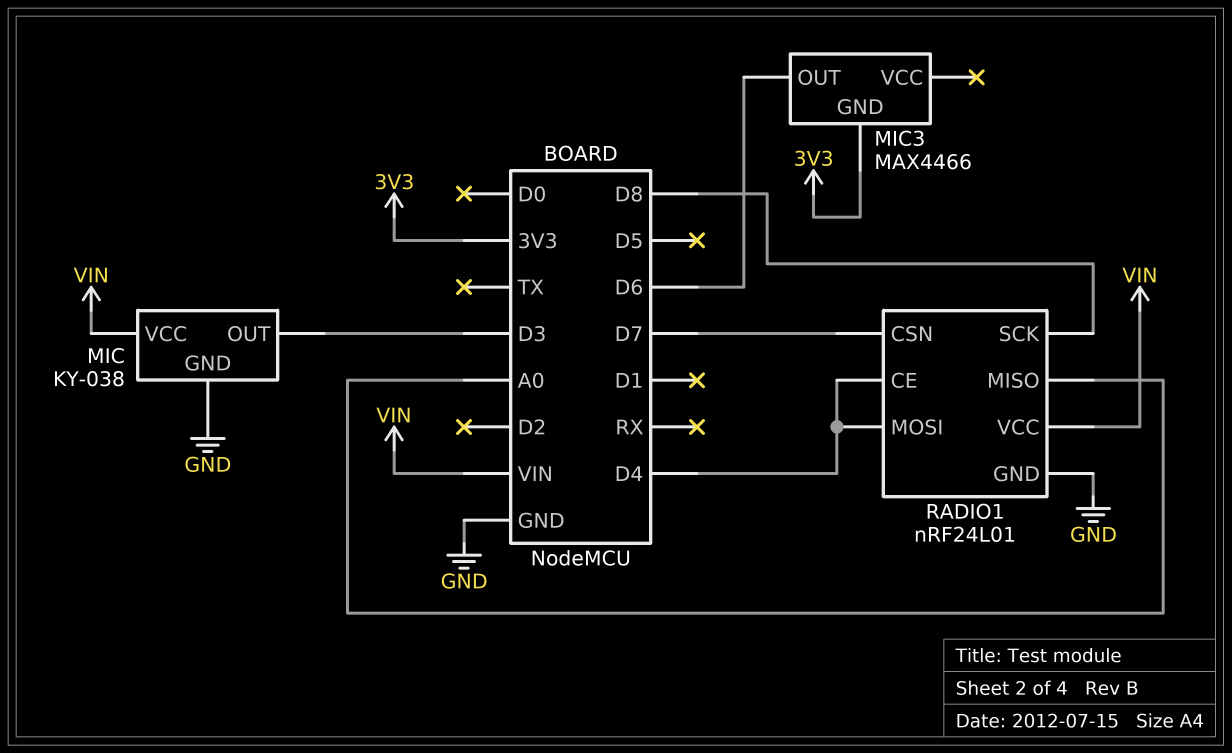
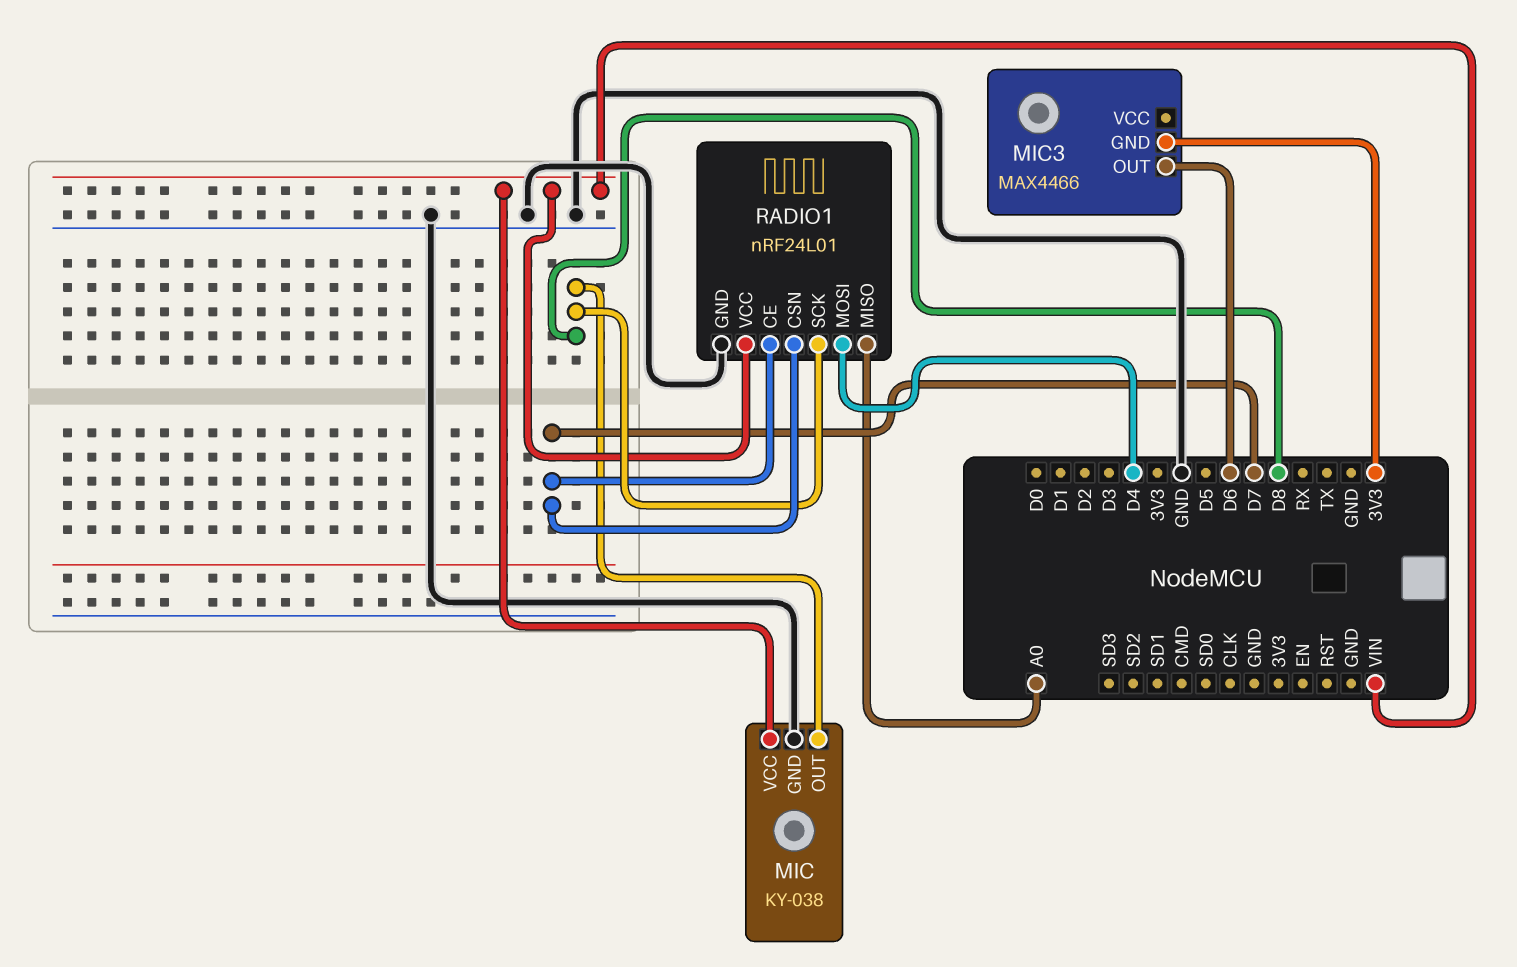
MIC pin OUT: D3 -> D8
RADIO1 pin CE: D4 -> D7

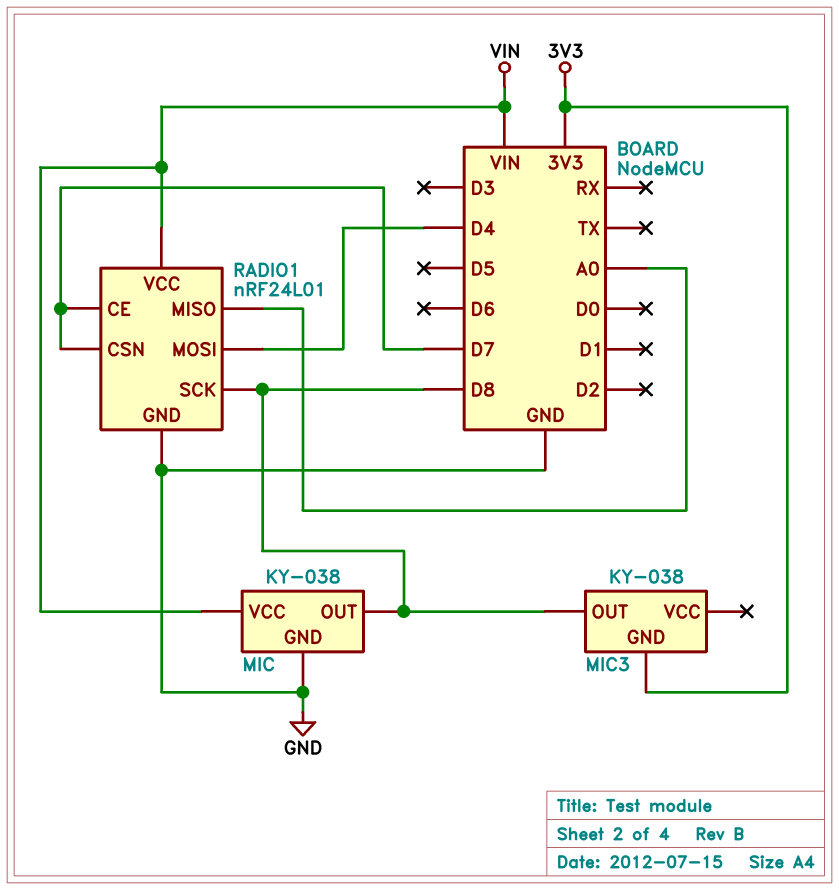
MIC3: MAX4466 -> KY-038
MIC3 pin OUT: D6 -> D8

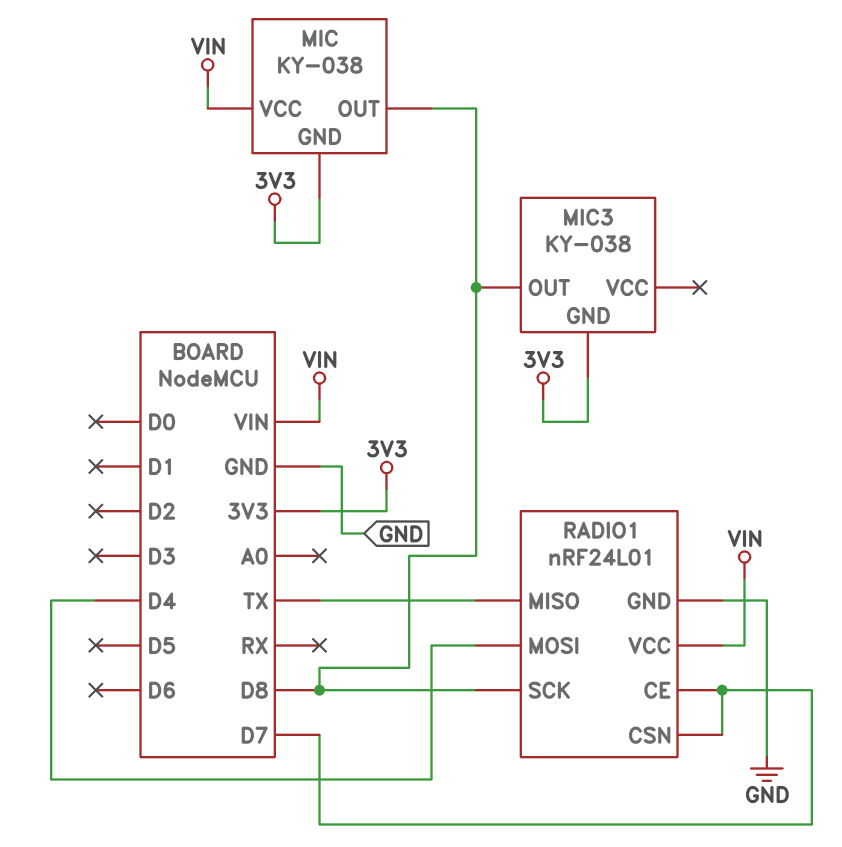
MIC pin GND: GND -> 3V3
RADIO1 pin MISO: A0 -> TX

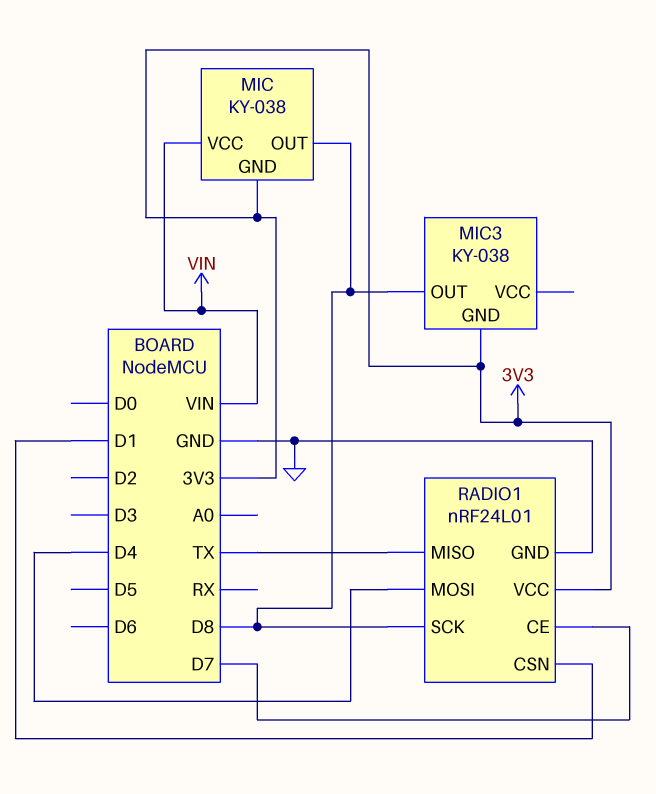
RADIO1 pin CSN: D7 -> D1
RADIO1 pin VCC: VIN -> 3V3

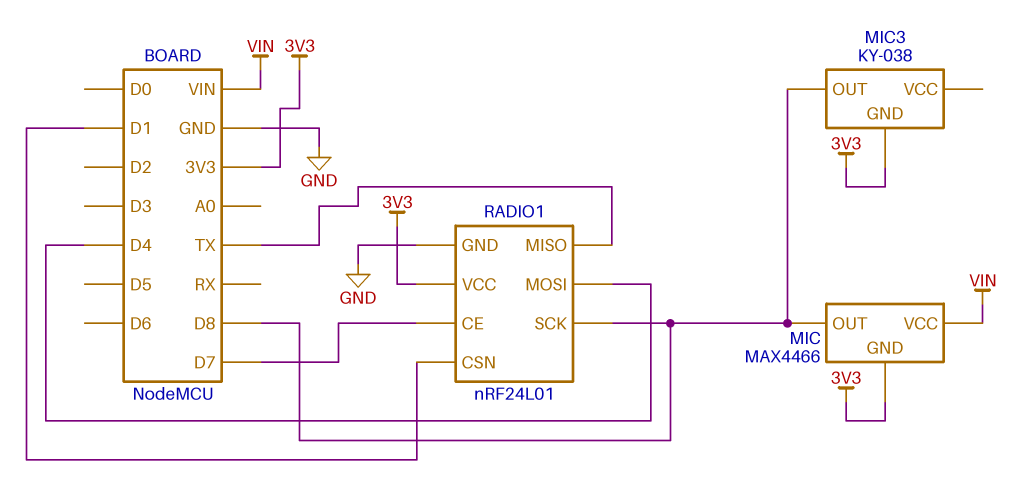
MIC: KY-038 -> MAX4466

